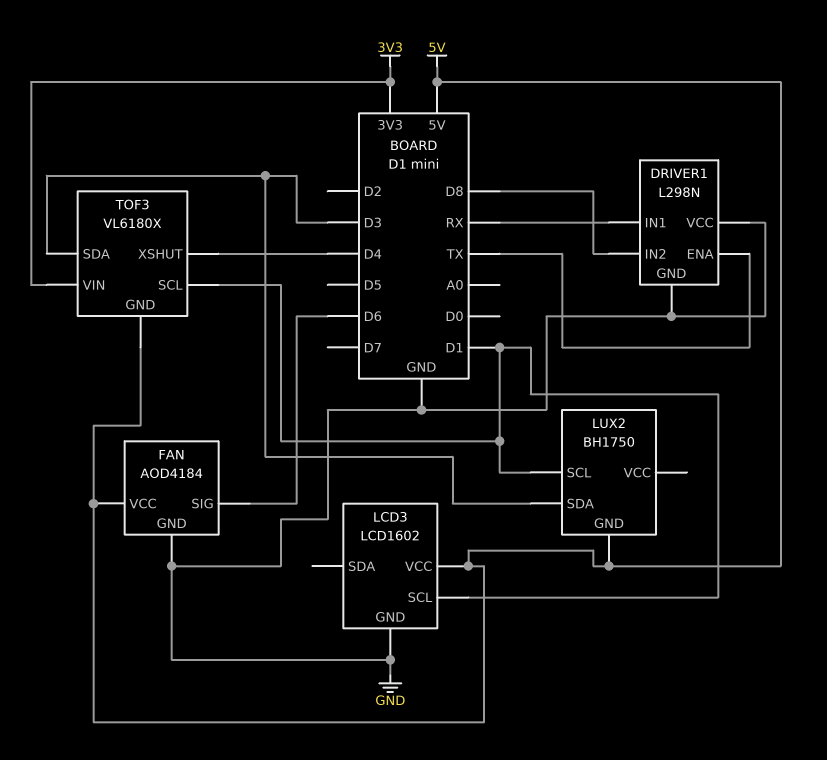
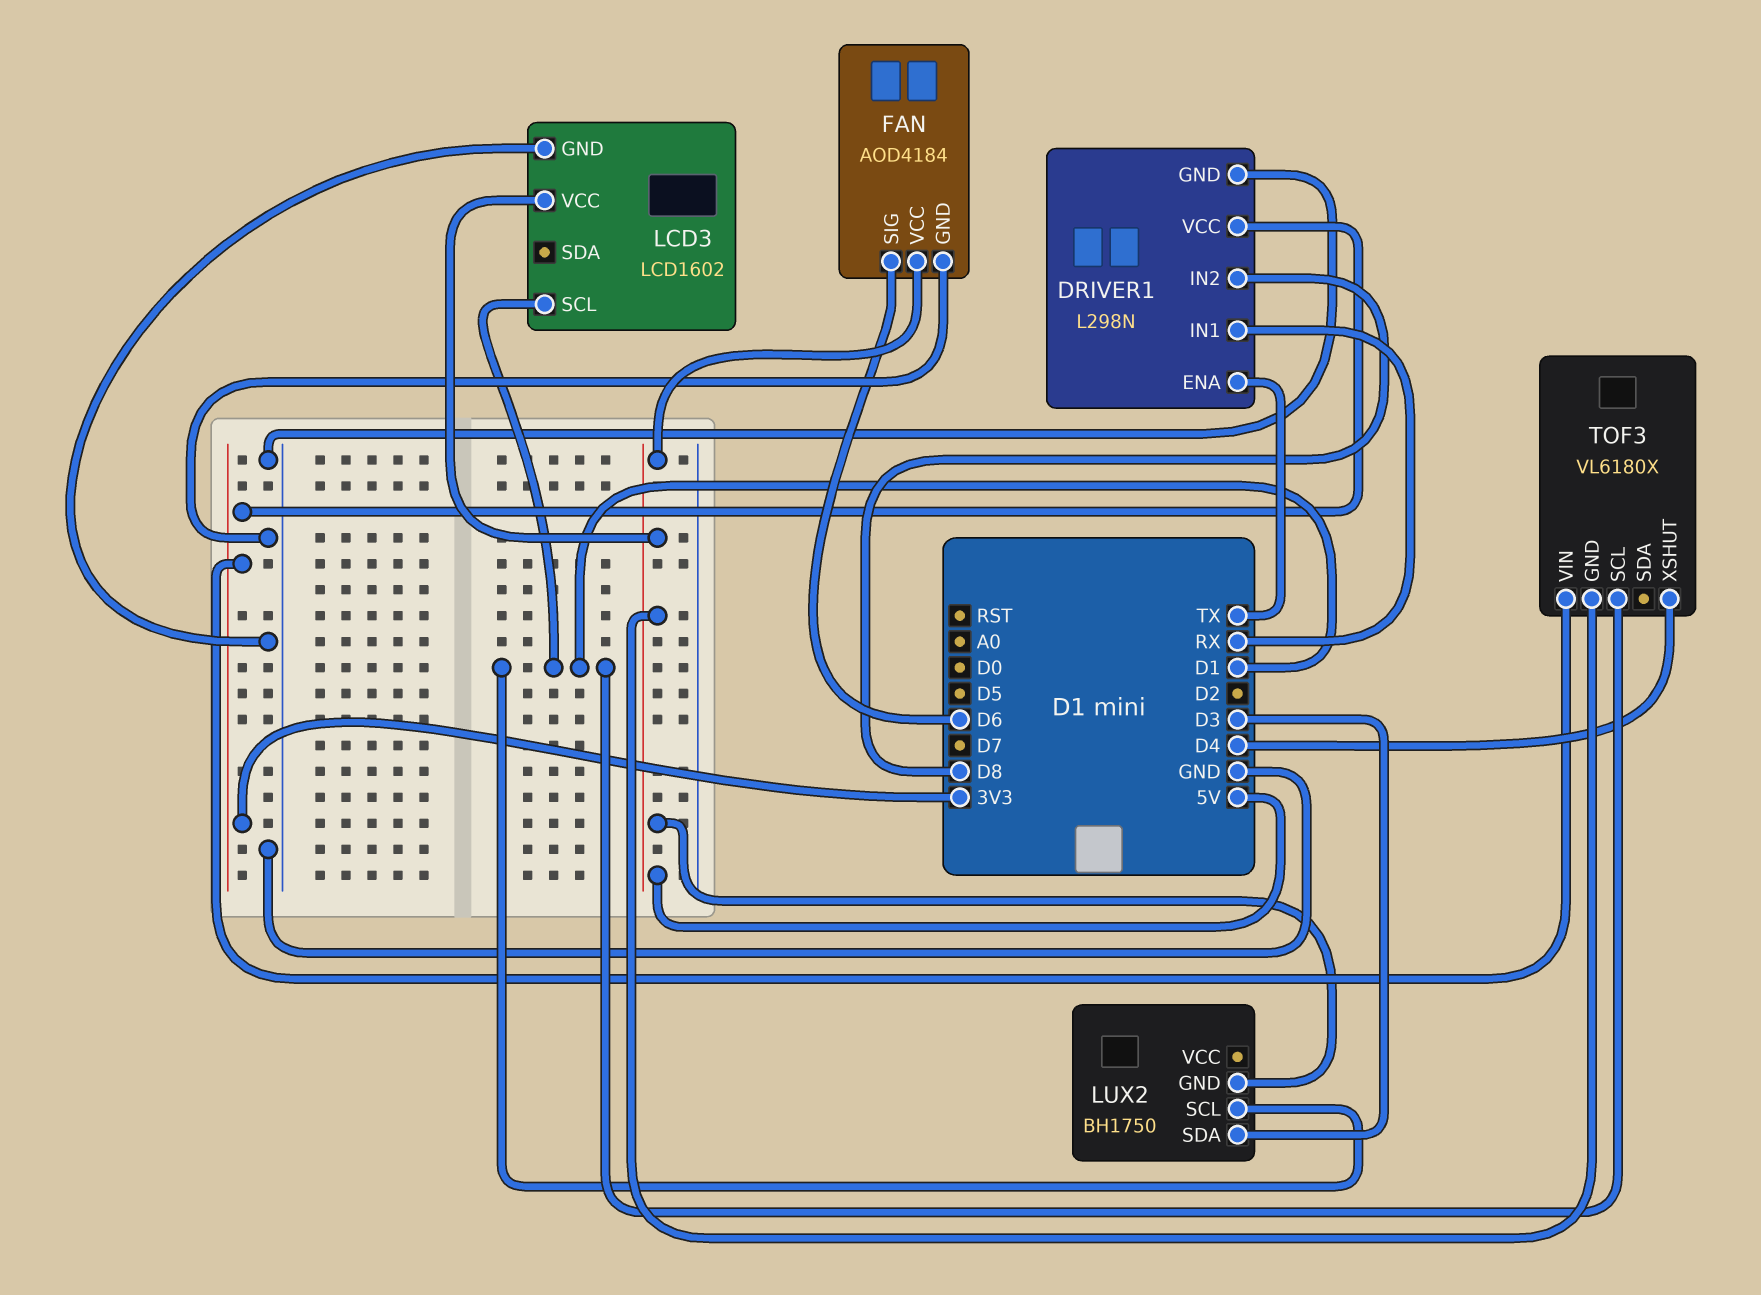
DRIVER1 pin VCC: GND -> 3V3
TOF3 pin SDA: D3 -> none

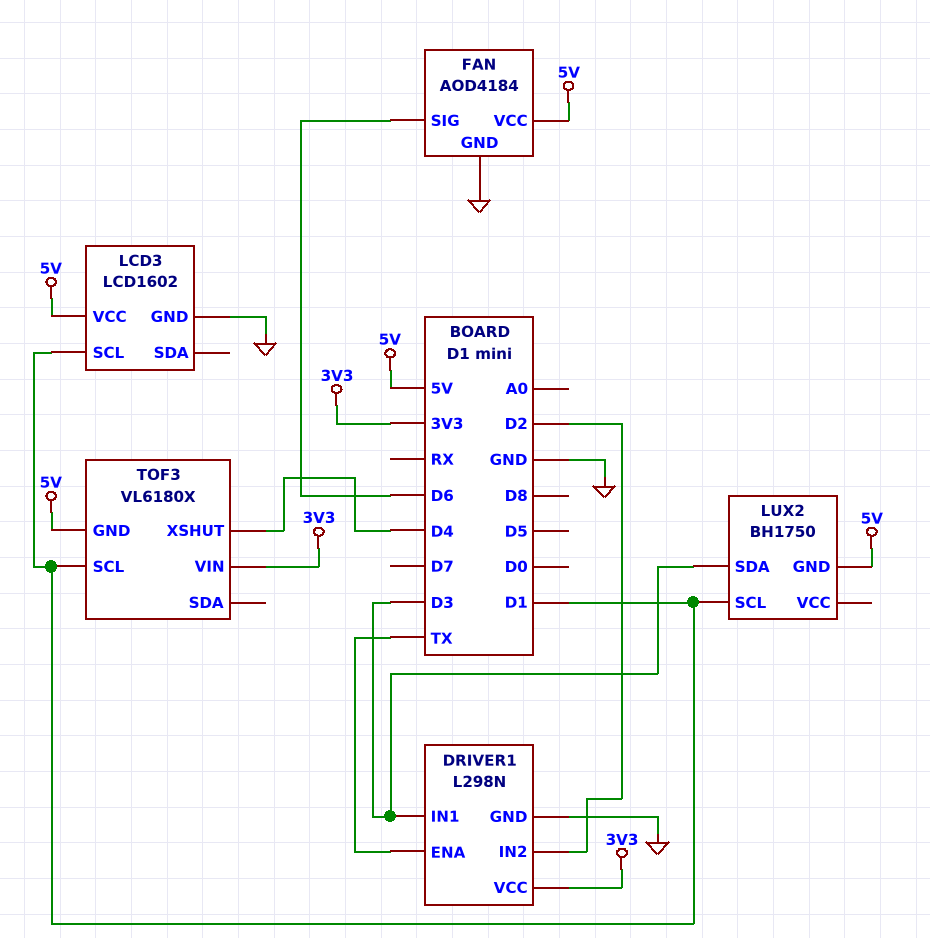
DRIVER1 pin IN1: RX -> D3
DRIVER1 pin IN2: D8 -> D2

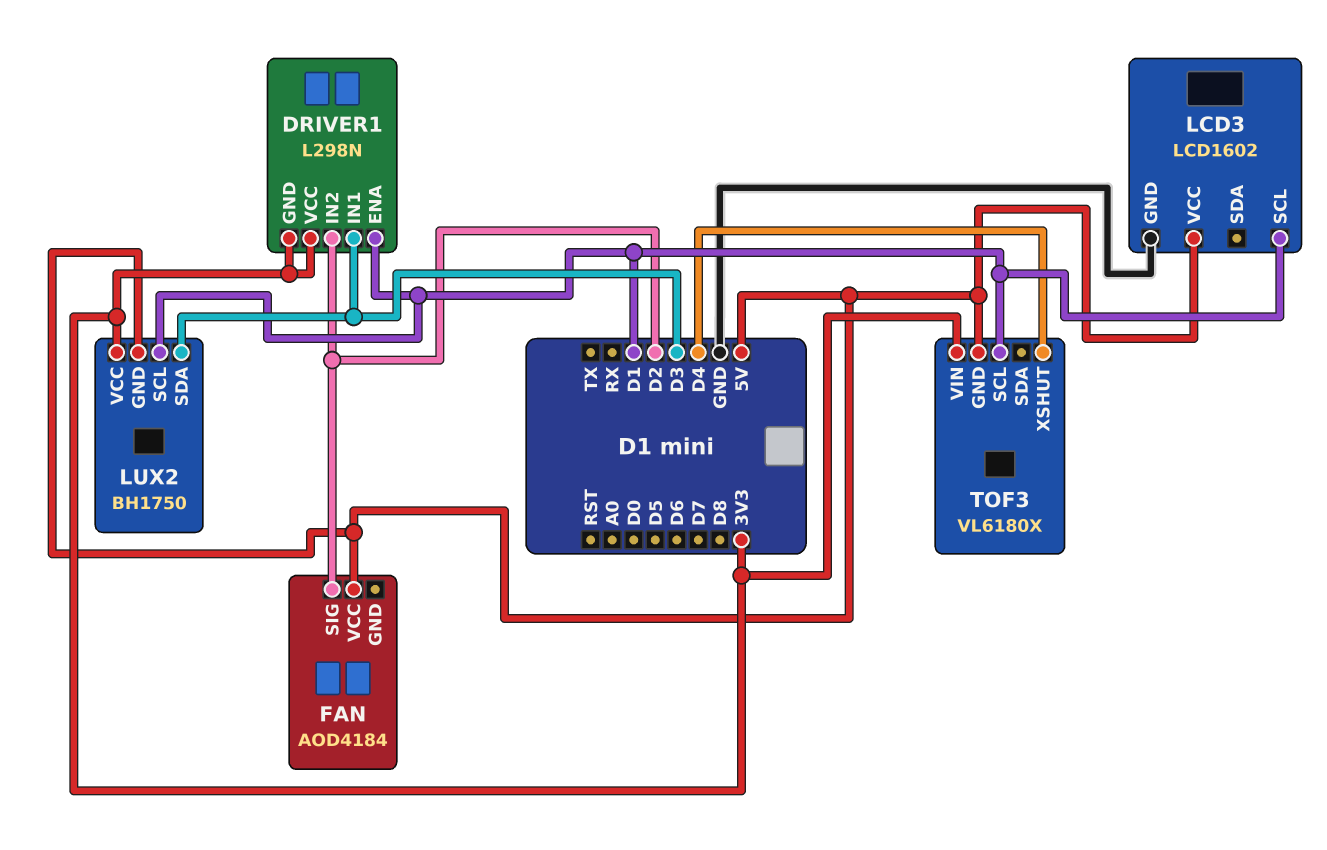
DRIVER1 pin ENA: TX -> D1
DRIVER1 pin GND: GND -> 3V3
FAN pin GND: GND -> none
FAN pin SIG: D6 -> D2
LUX2 pin VCC: none -> 3V3

